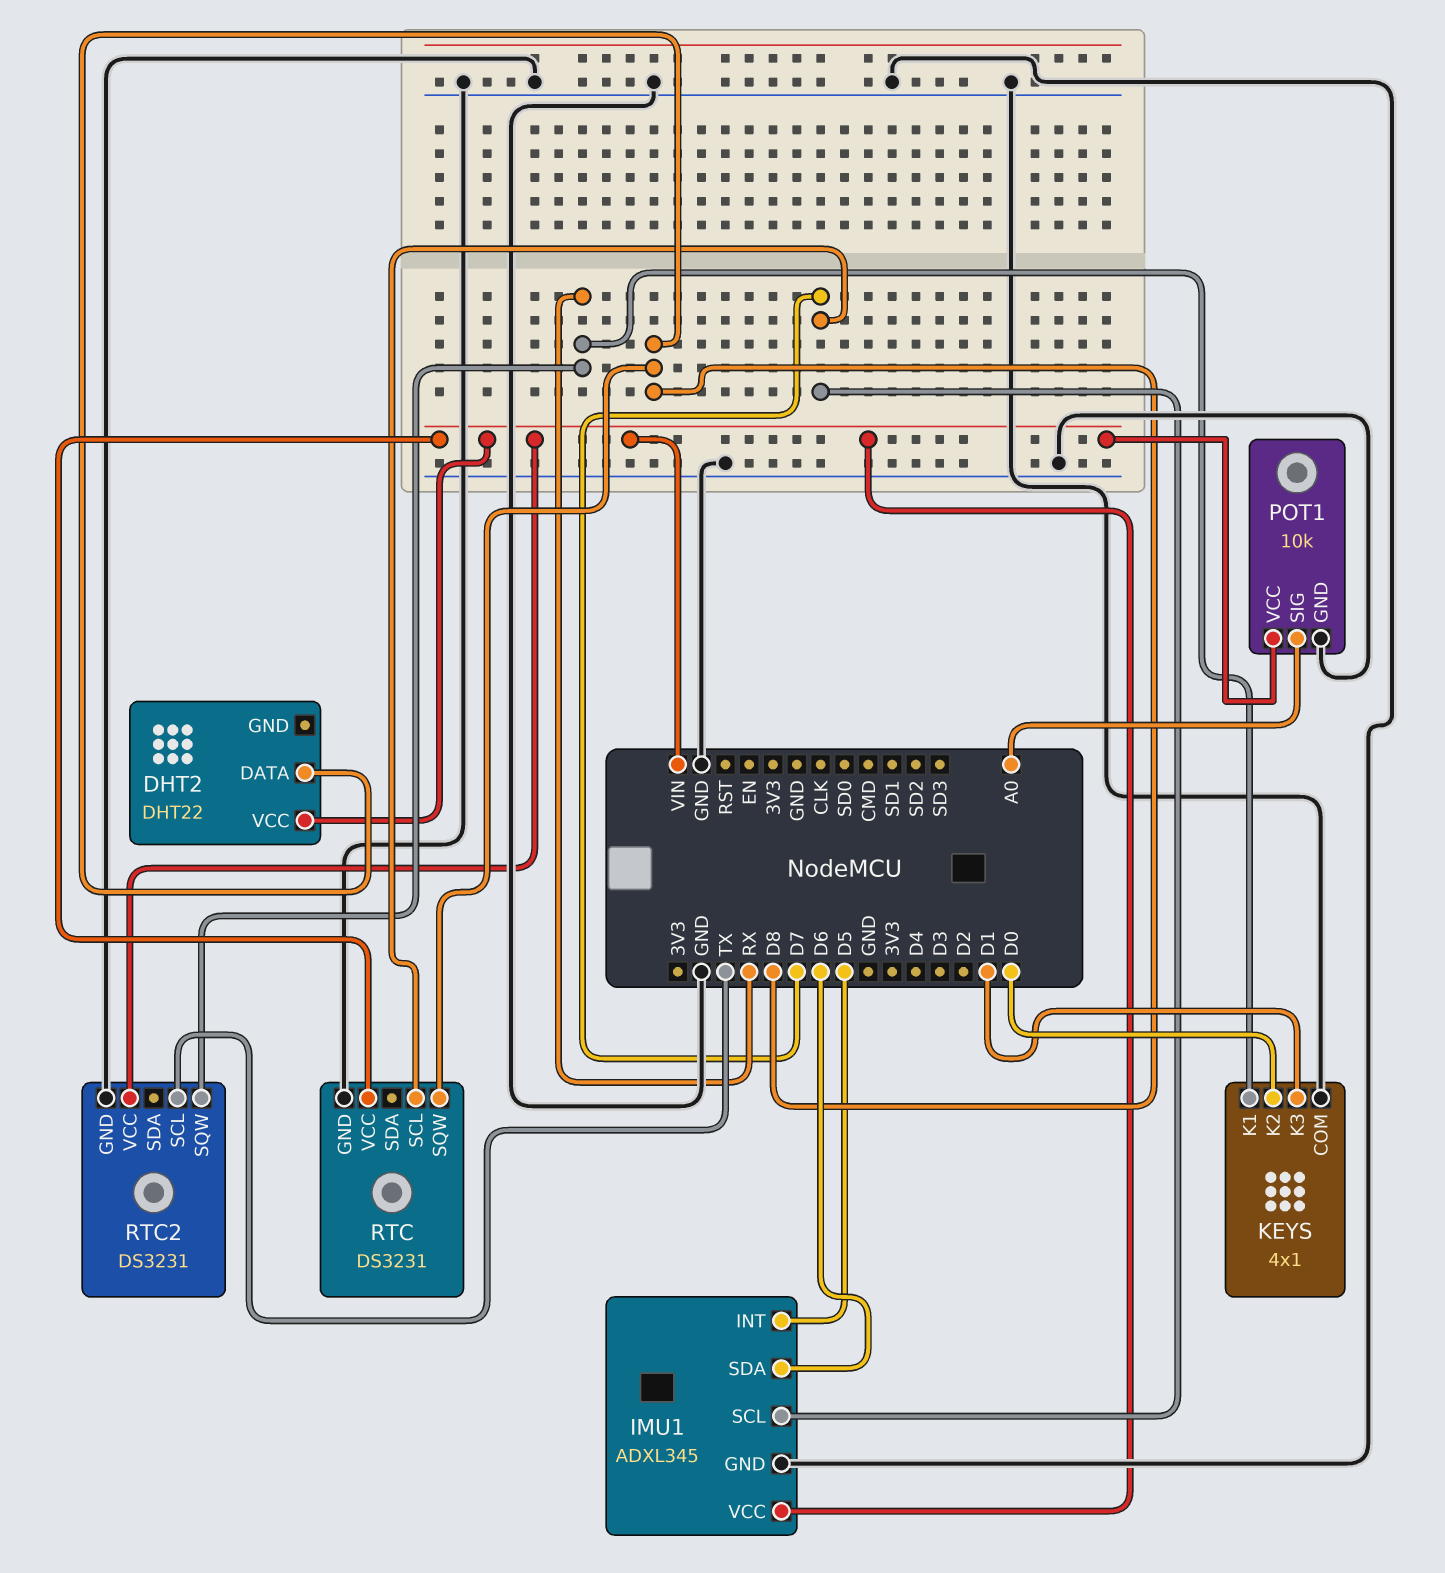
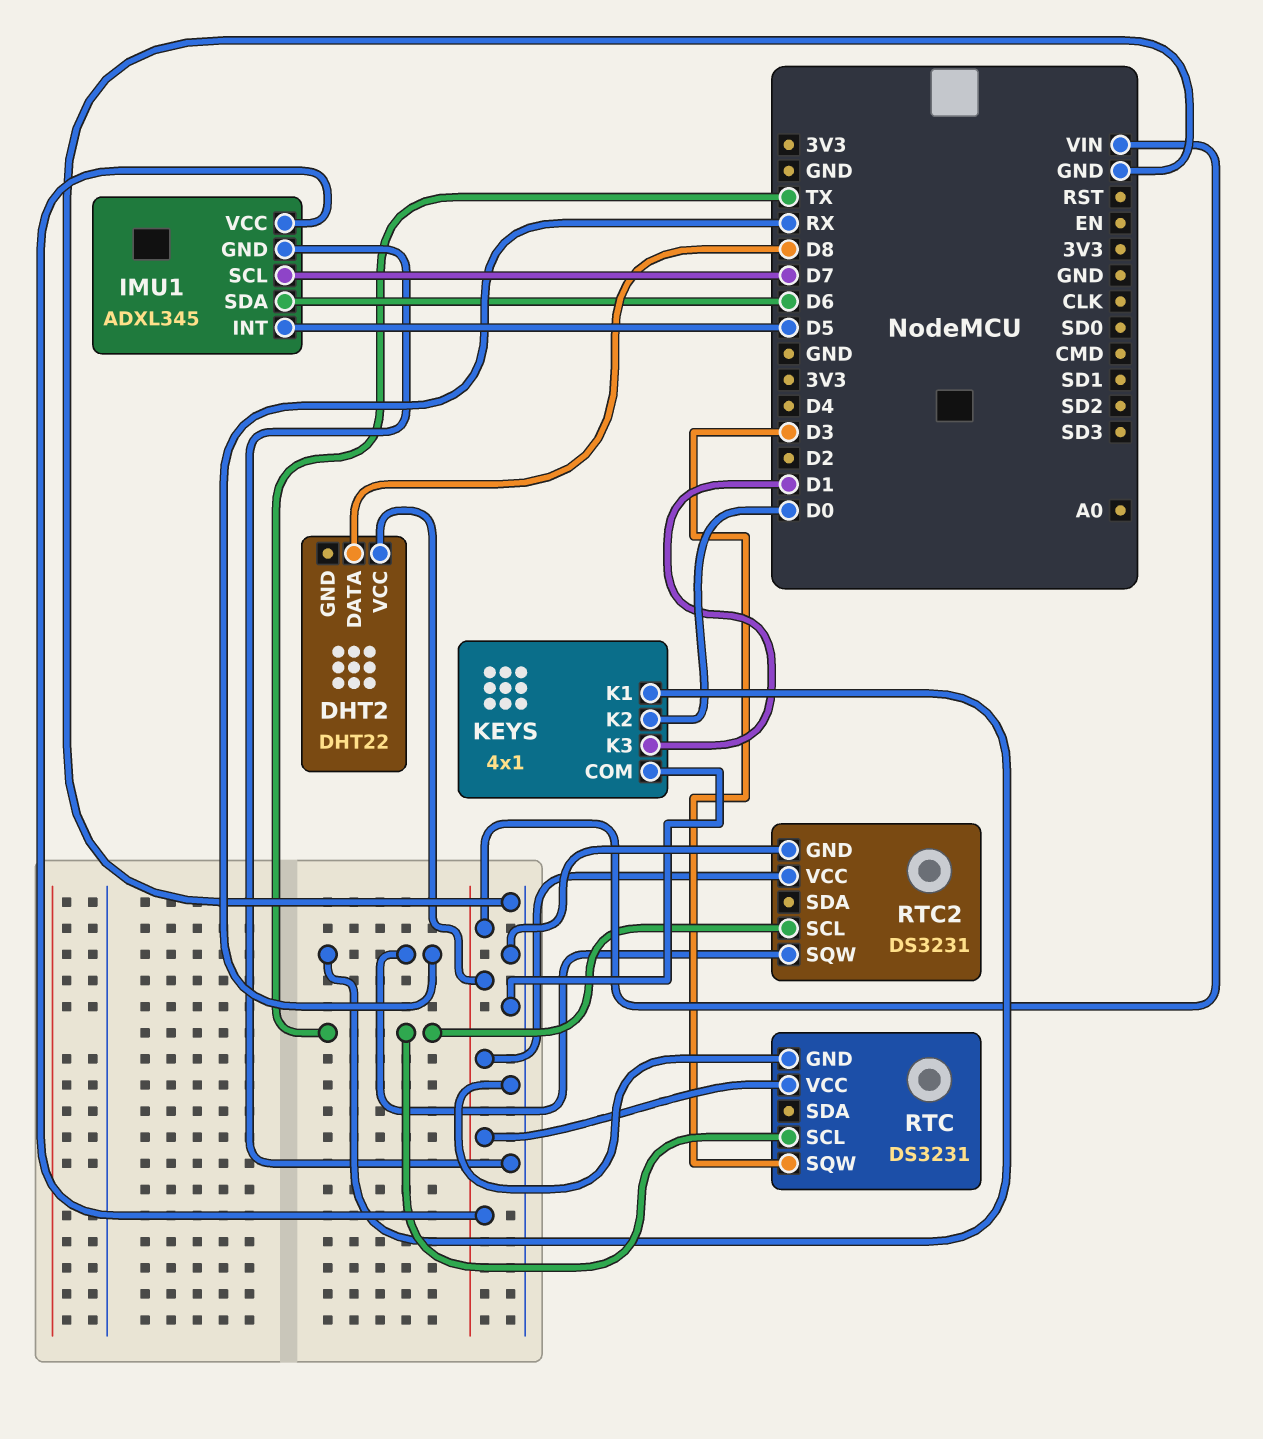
POT1: 10k -> none
POT1 pin GND: GND -> none
POT1 pin SIG: A0 -> none
POT1 pin VCC: VIN -> none
RTC pin SCL: D7 -> TX
RTC pin SQW: D8 -> D3

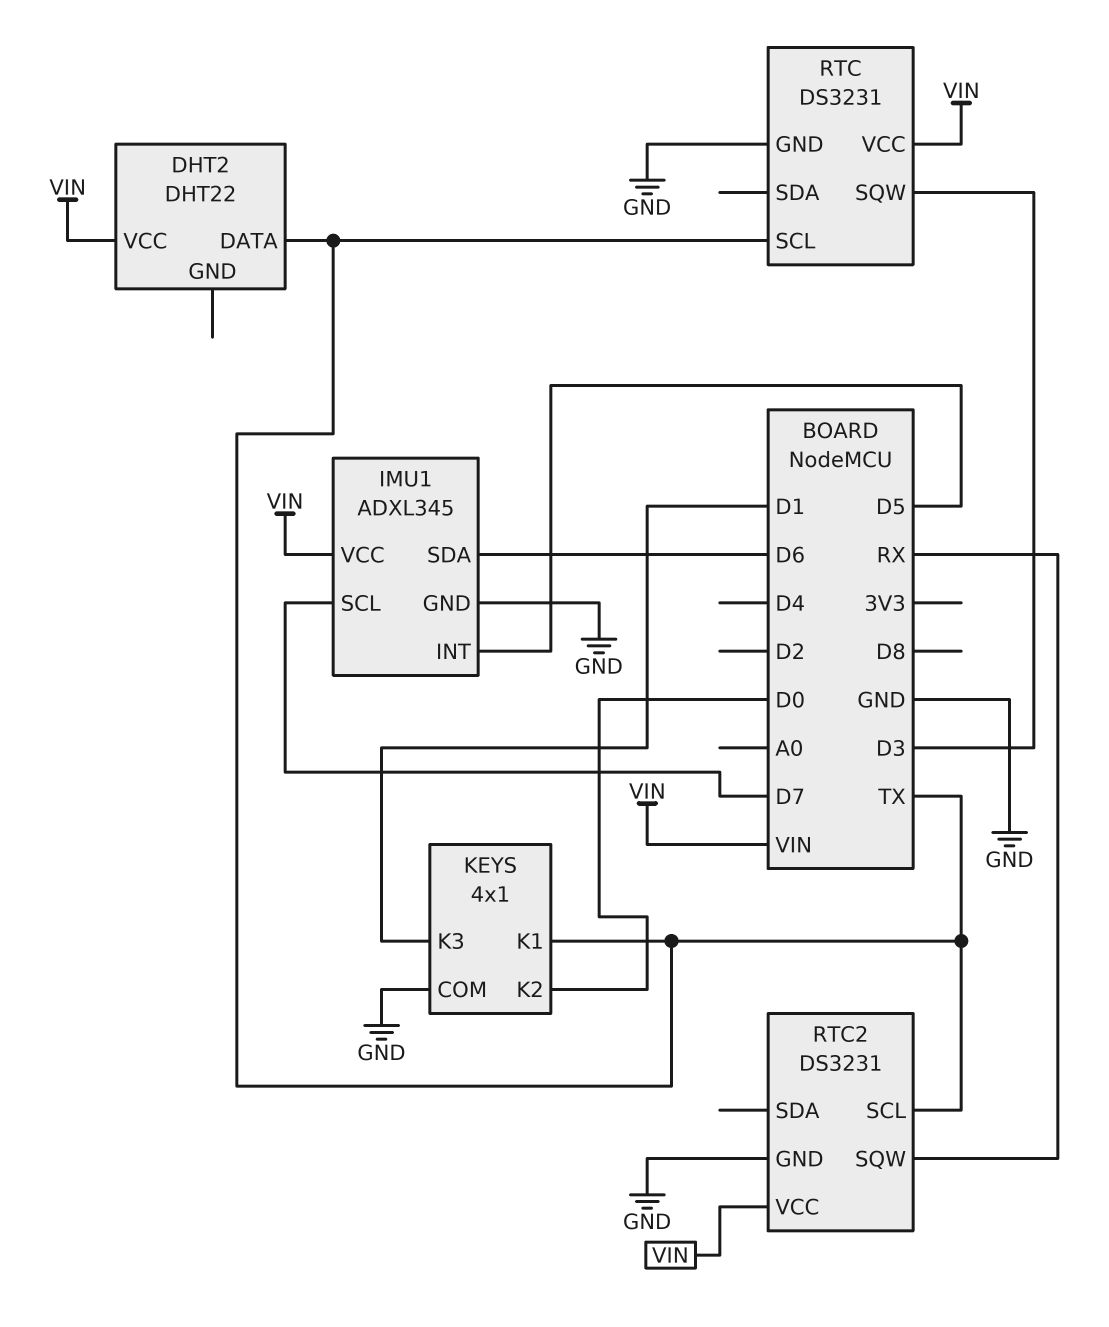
DHT2 pin DATA: D8 -> TX
KEYS pin K1: RX -> TX

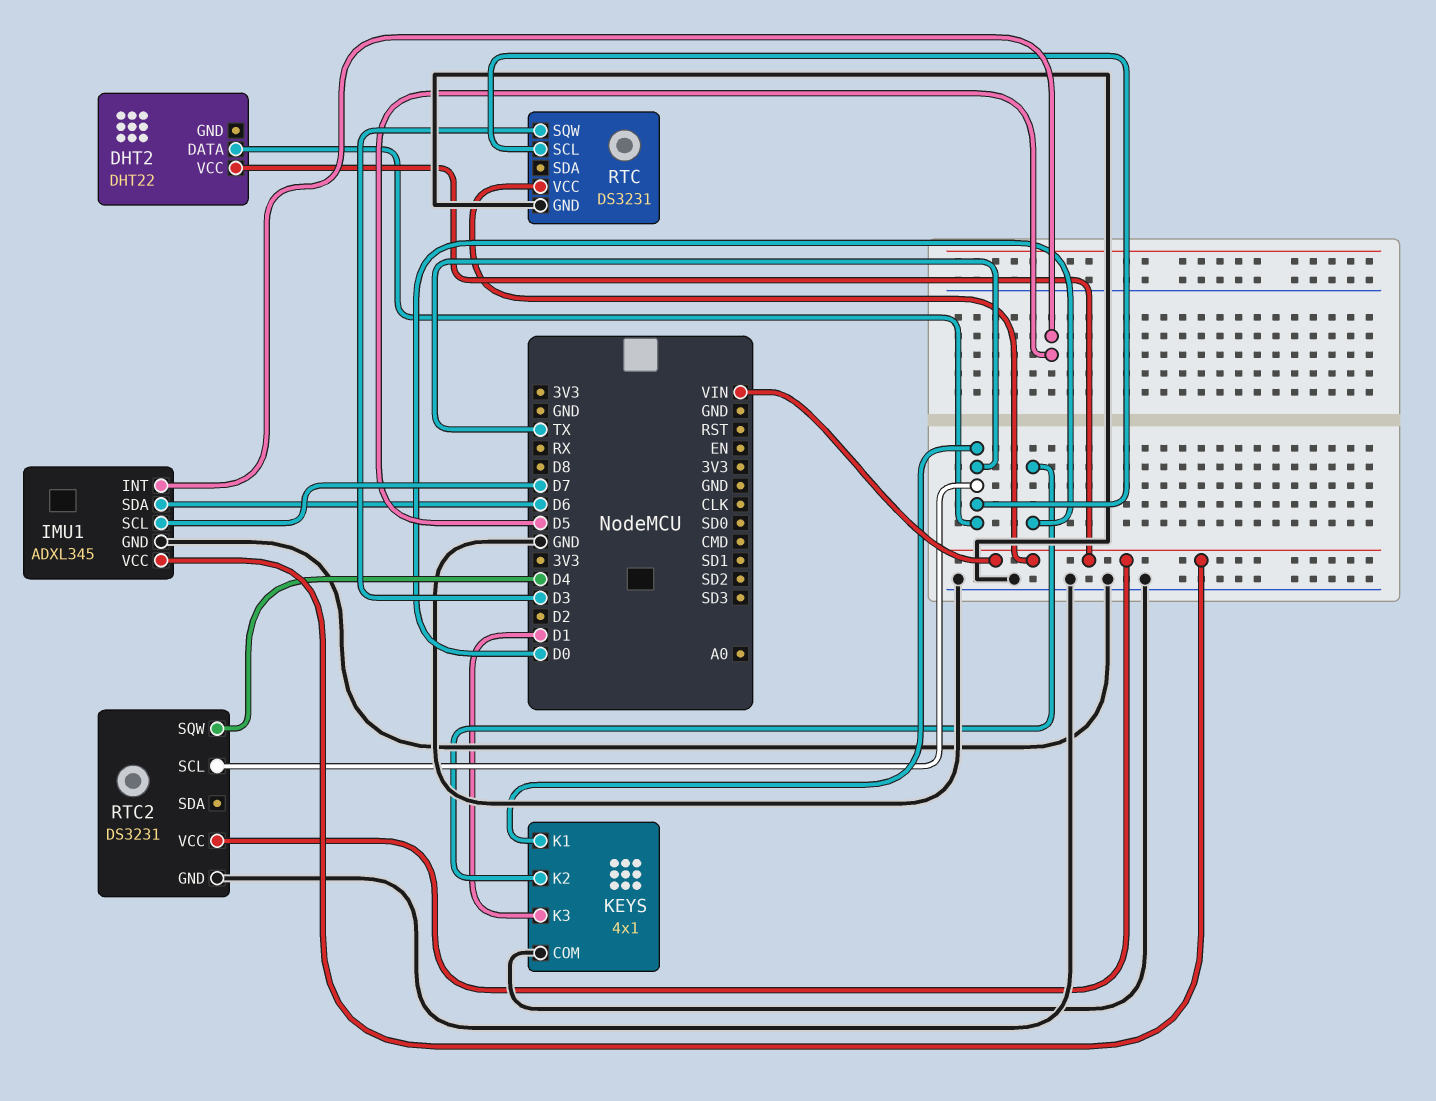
RTC2 pin SQW: RX -> D4

